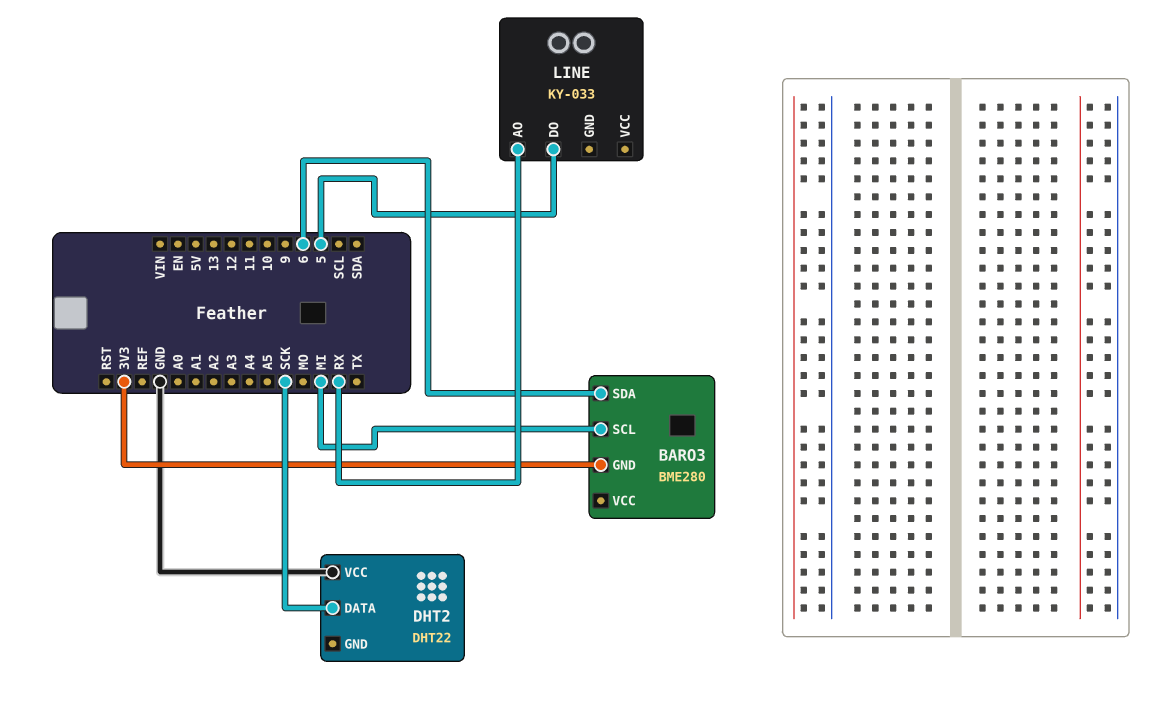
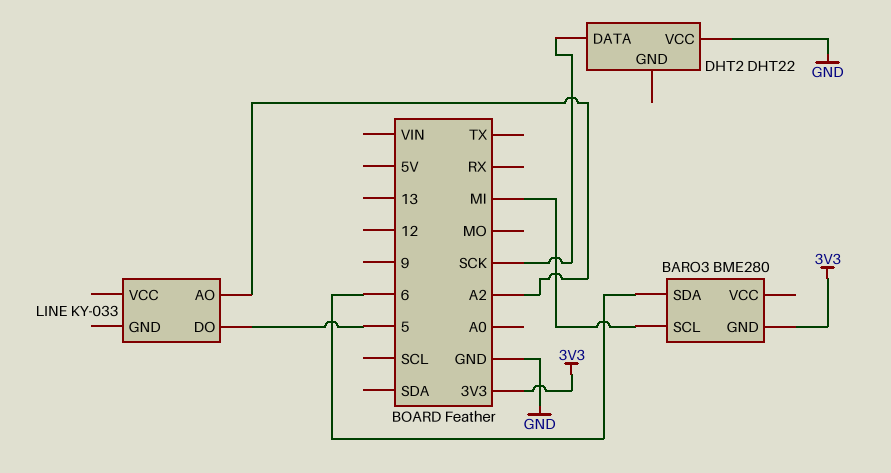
LINE pin AO: RX -> A2

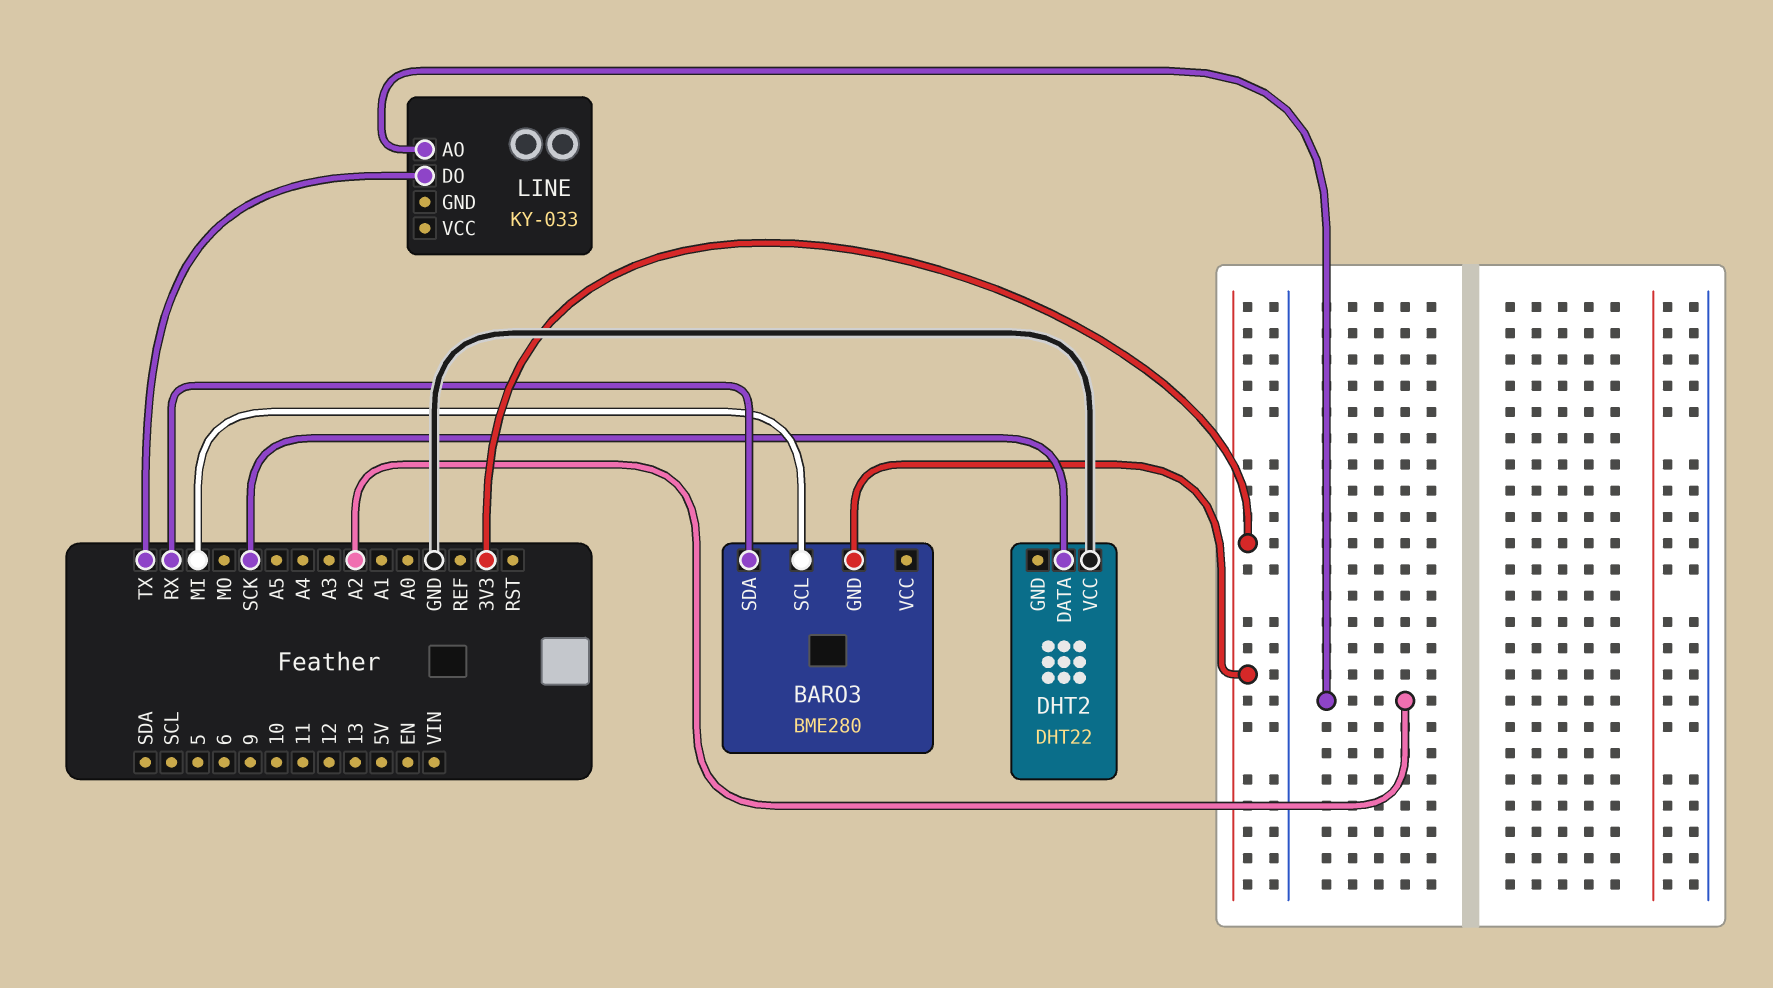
BARO3 pin SDA: 6 -> RX
LINE pin DO: 5 -> TX

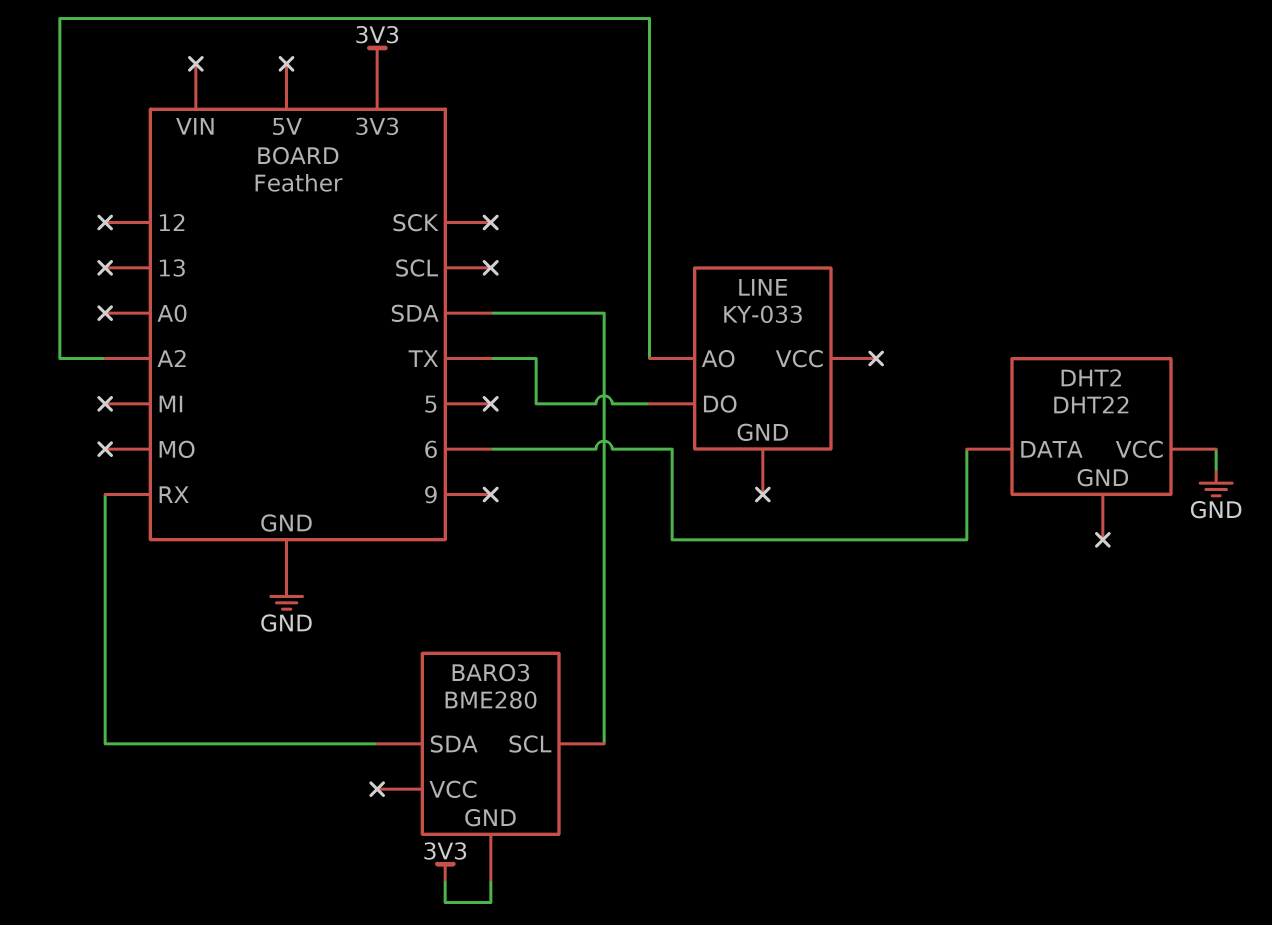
BARO3 pin SCL: MI -> SDA
DHT2 pin DATA: SCK -> 6

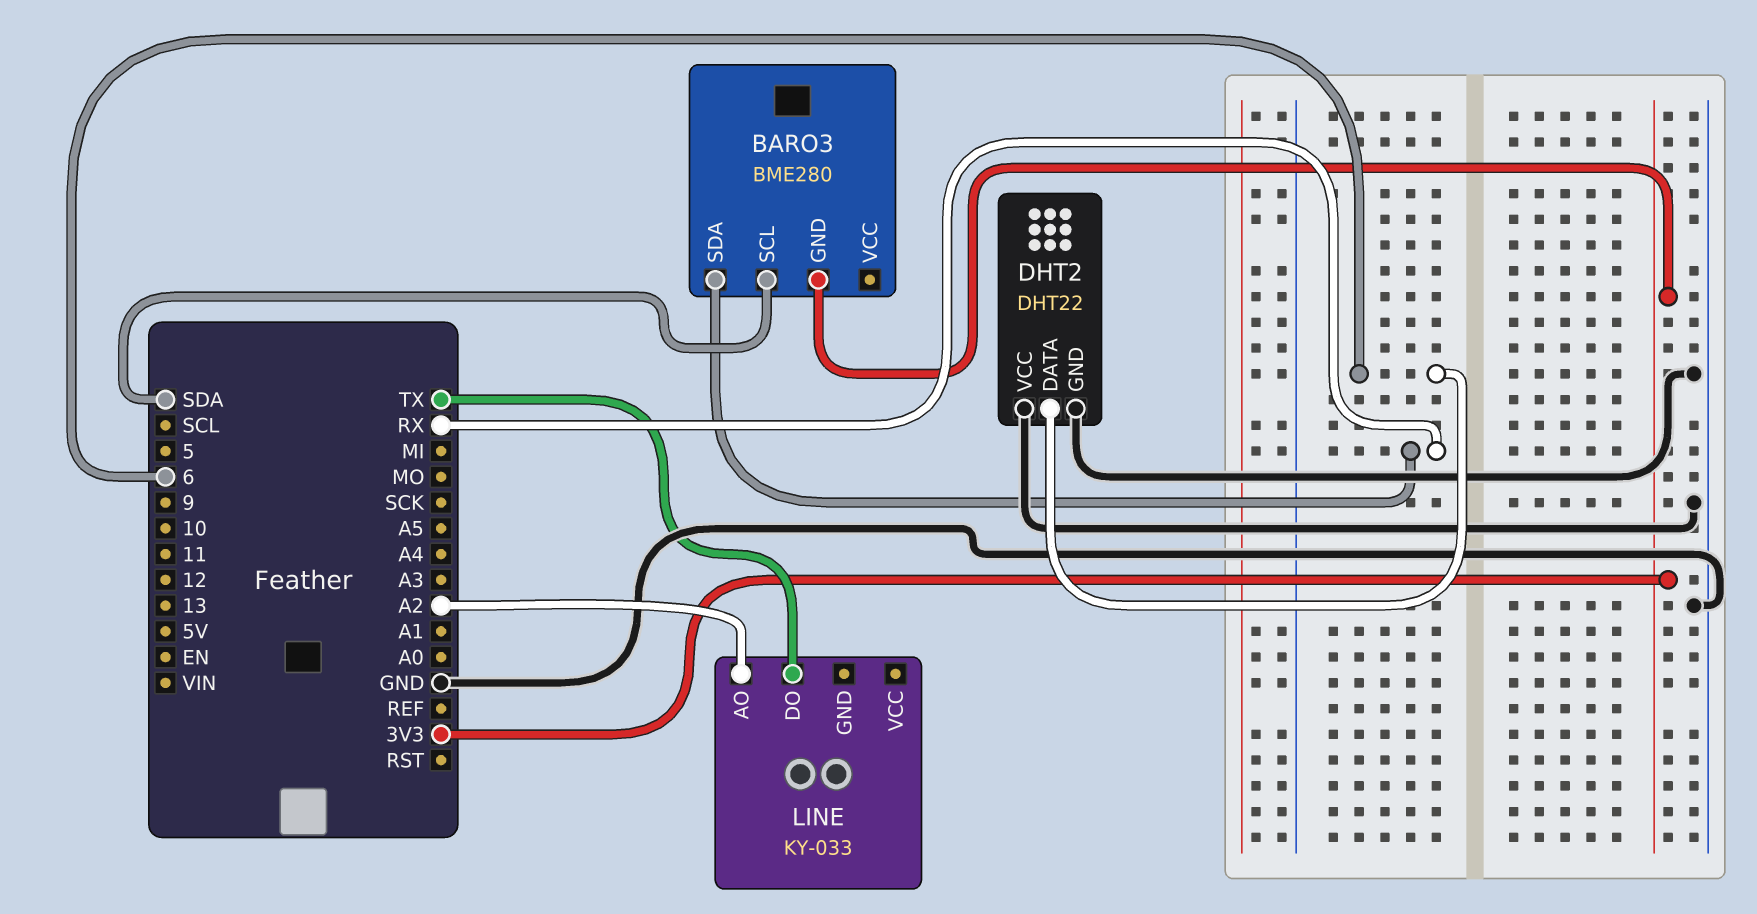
DHT2 pin GND: none -> GND

